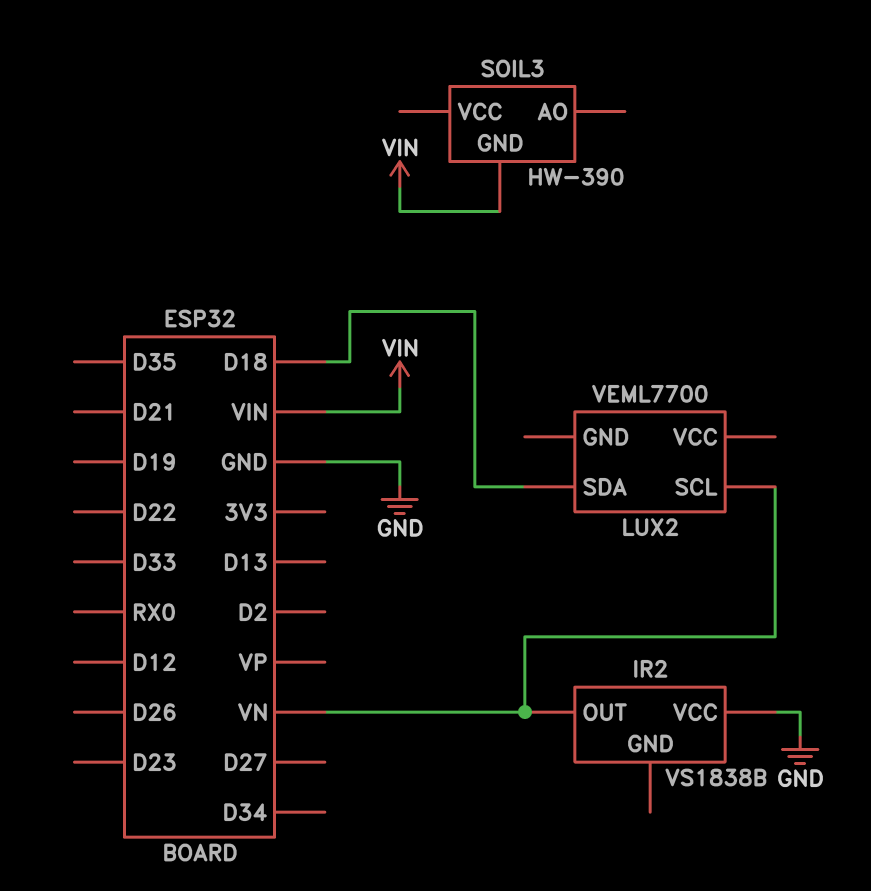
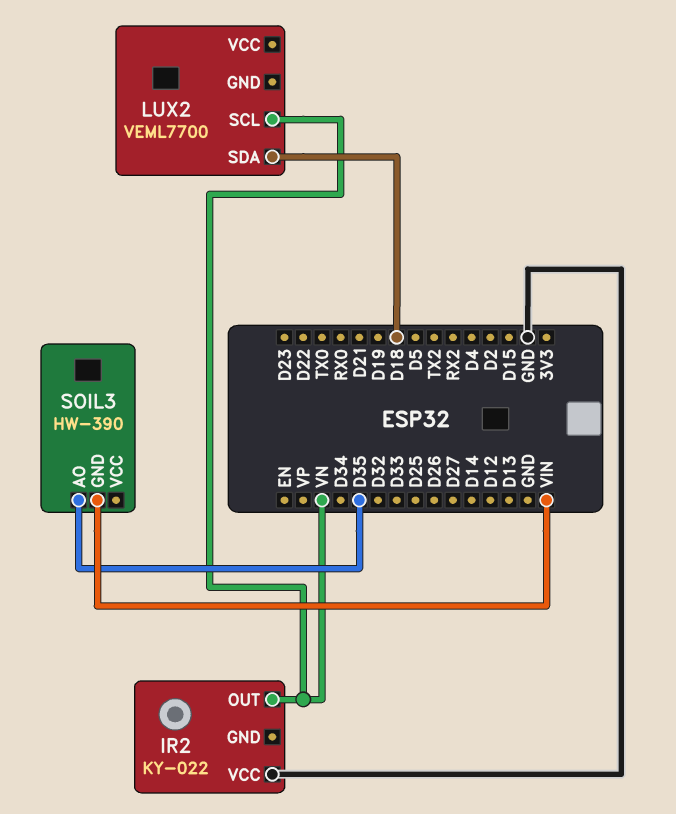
IR2: VS1838B -> KY-022
SOIL3 pin AO: none -> D35

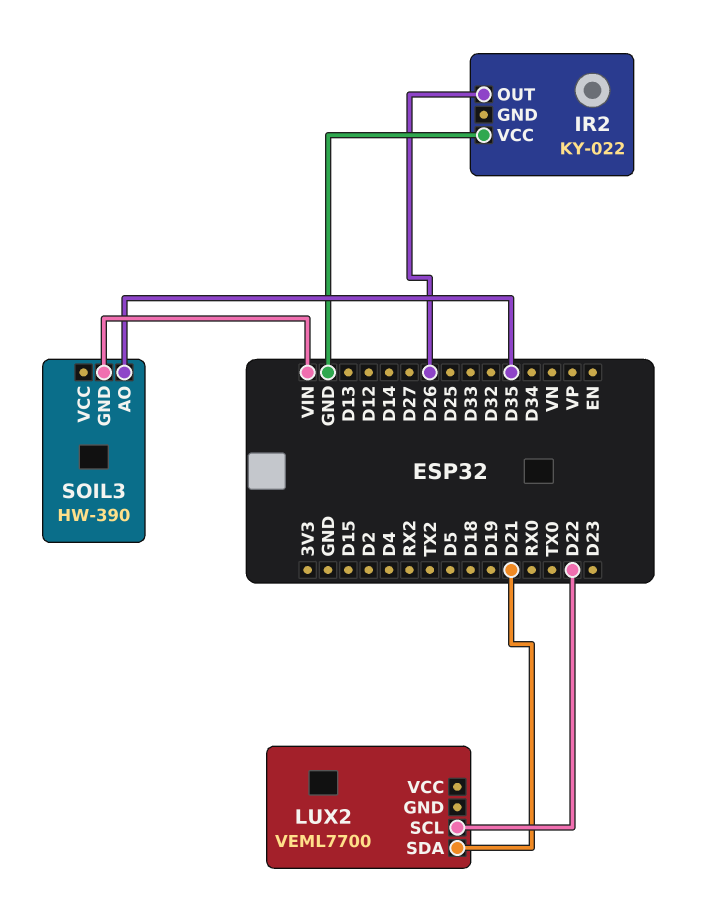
IR2 pin OUT: VN -> D26
LUX2 pin SCL: VN -> D22
LUX2 pin SDA: D18 -> D21

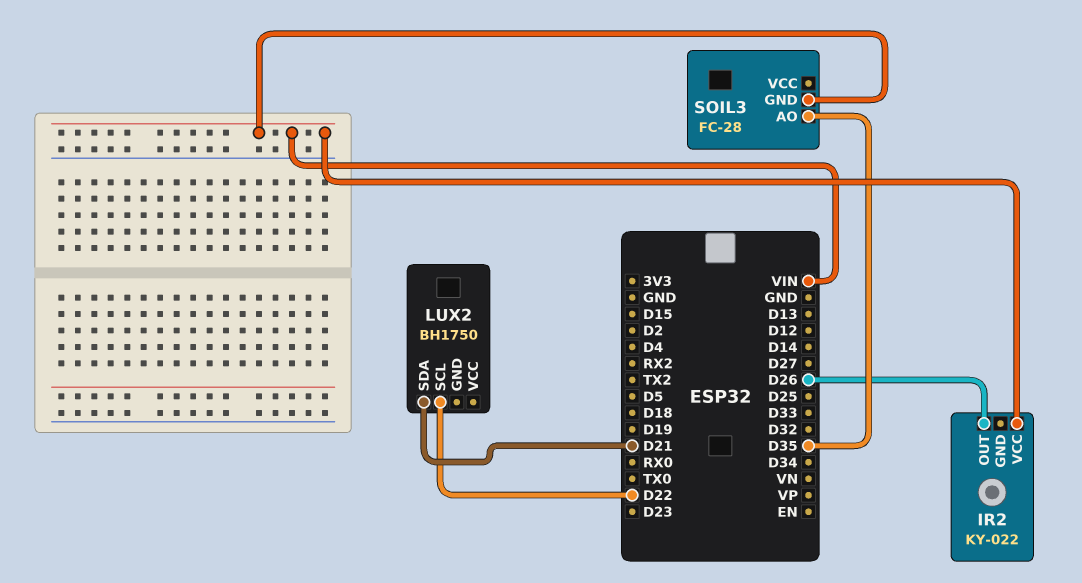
IR2 pin VCC: GND -> VIN
LUX2: VEML7700 -> BH1750
SOIL3: HW-390 -> FC-28

